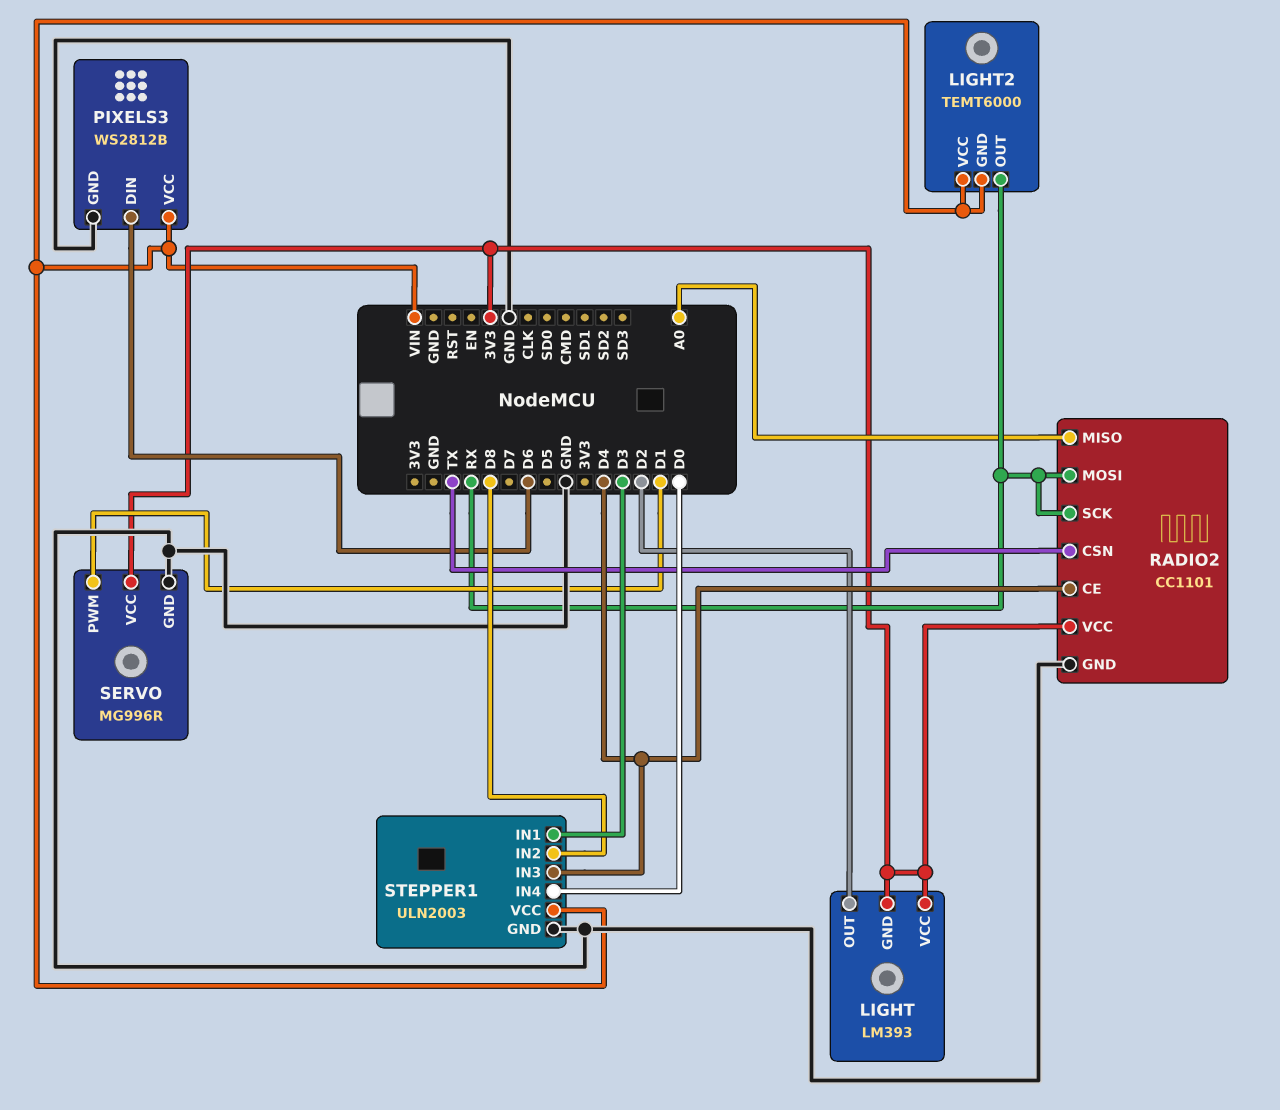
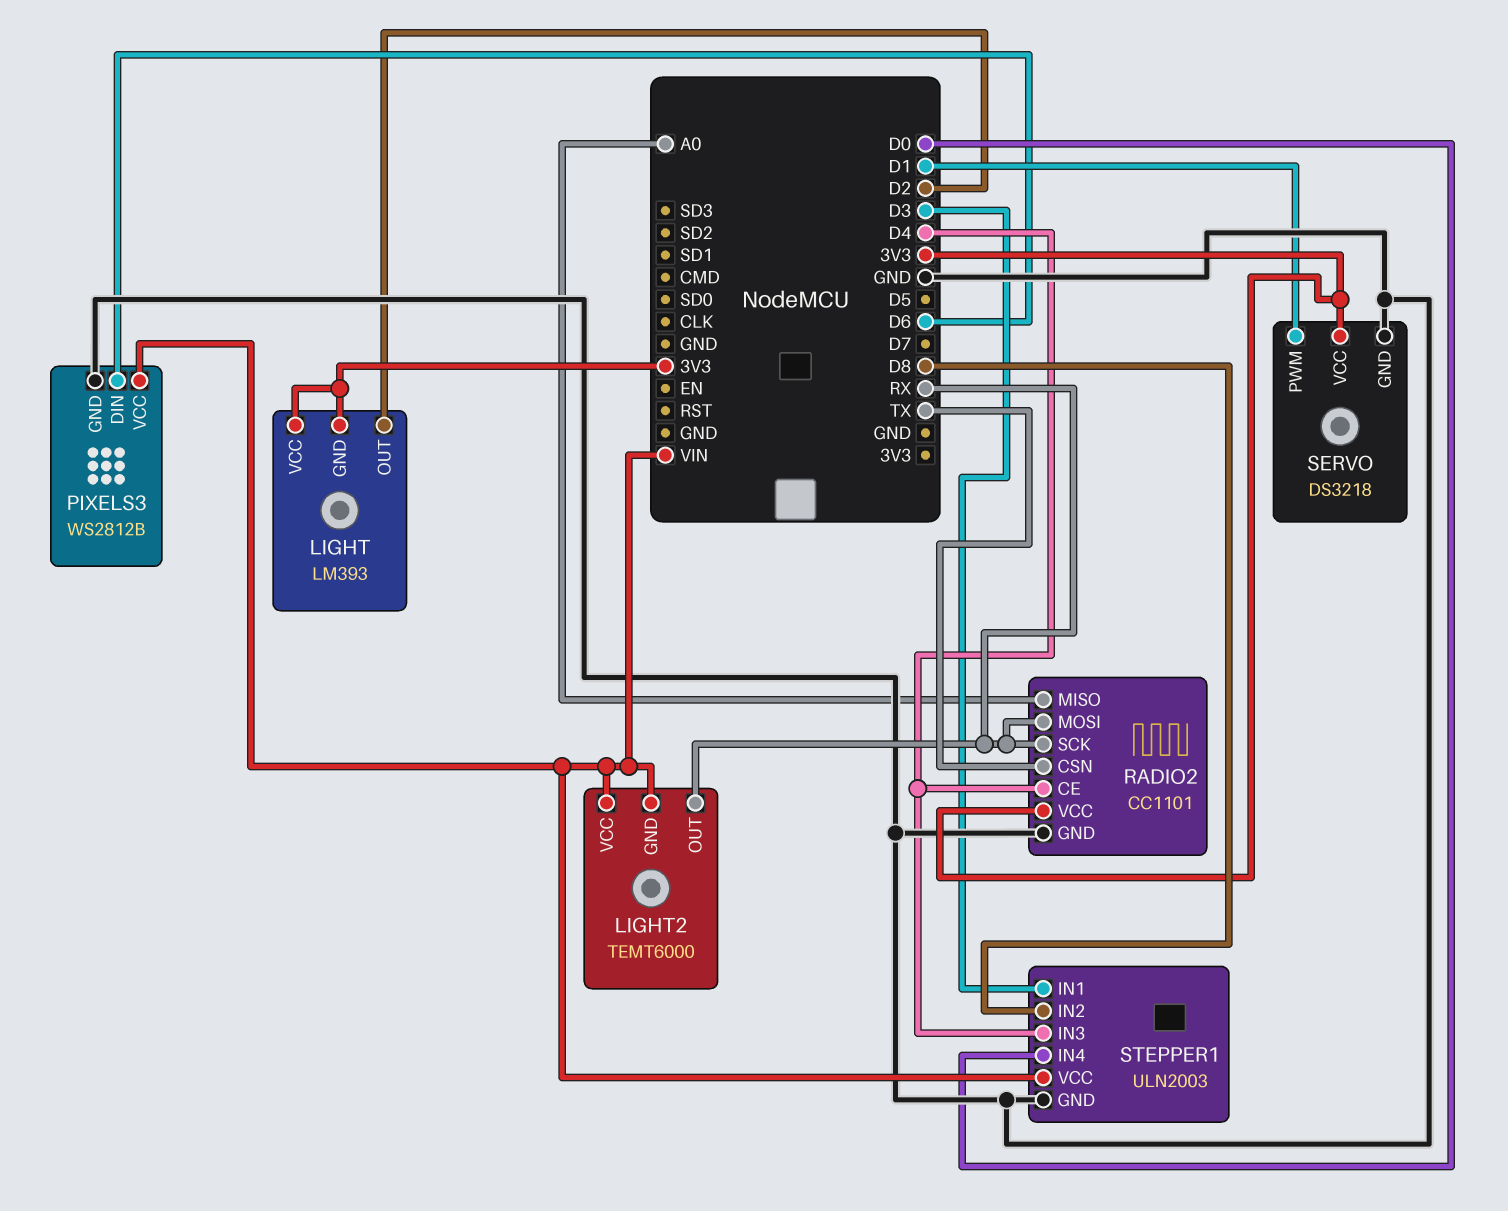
SERVO: MG996R -> DS3218

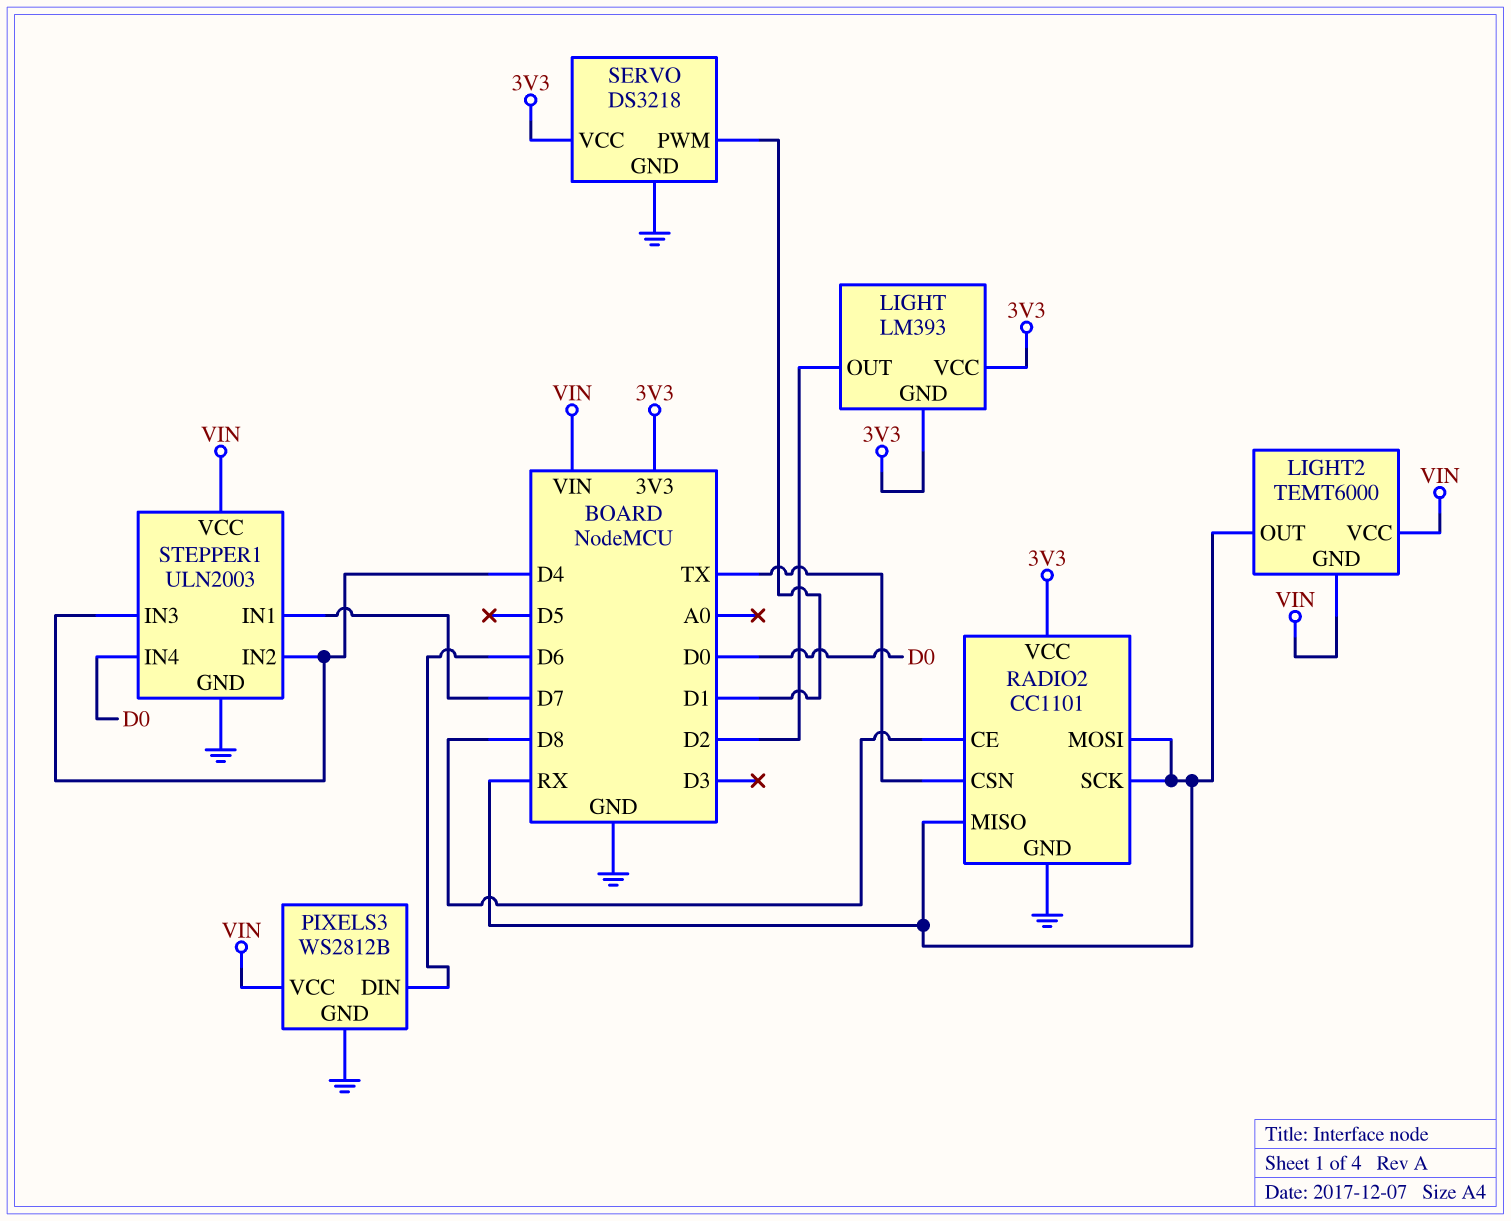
RADIO2 pin CE: D4 -> D8
RADIO2 pin MISO: A0 -> RX
STEPPER1 pin IN1: D3 -> D7
STEPPER1 pin IN2: D8 -> D4

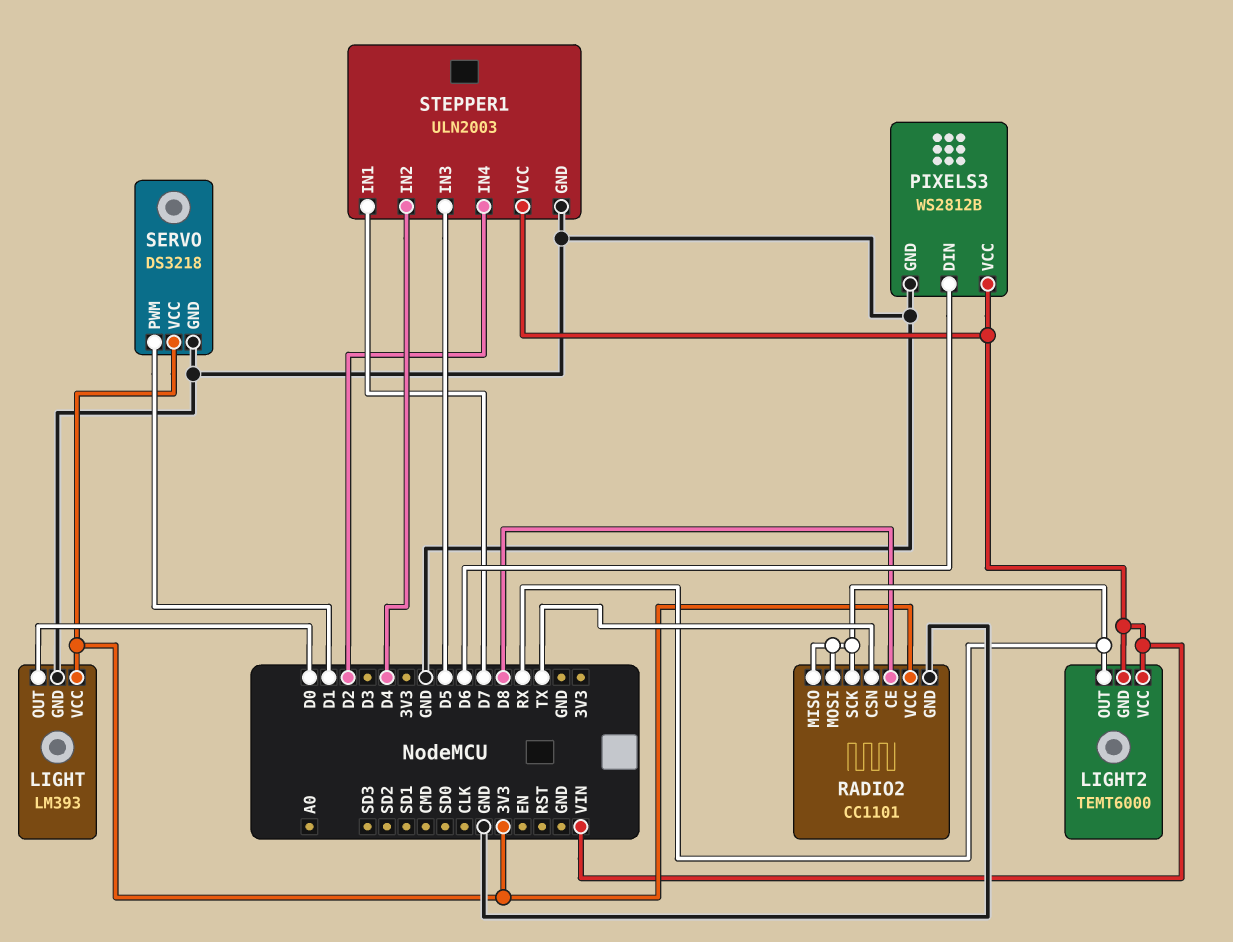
LIGHT pin GND: 3V3 -> GND
LIGHT pin OUT: D2 -> D0
STEPPER1 pin IN3: D4 -> D5
STEPPER1 pin IN4: D0 -> D2

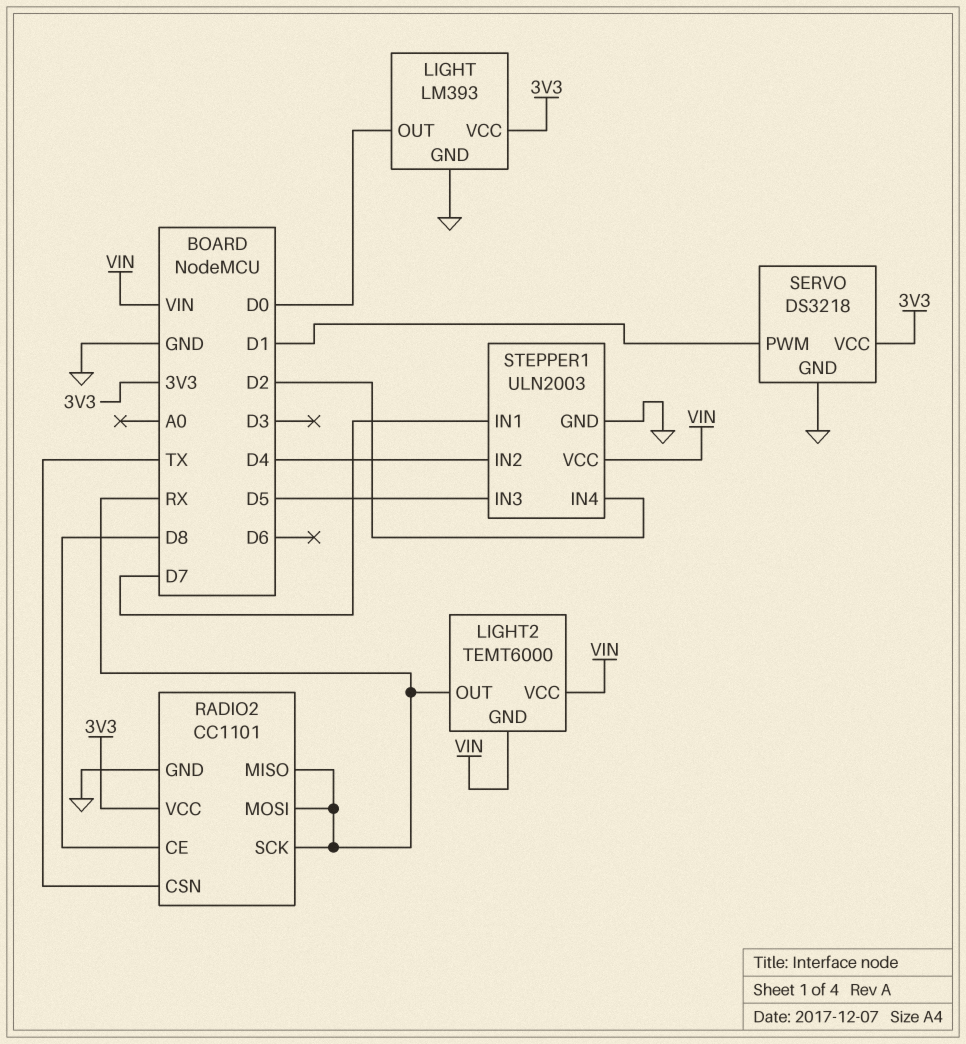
PIXELS3: WS2812B -> none
PIXELS3 pin DIN: D6 -> none
PIXELS3 pin GND: GND -> none
PIXELS3 pin VCC: VIN -> none

